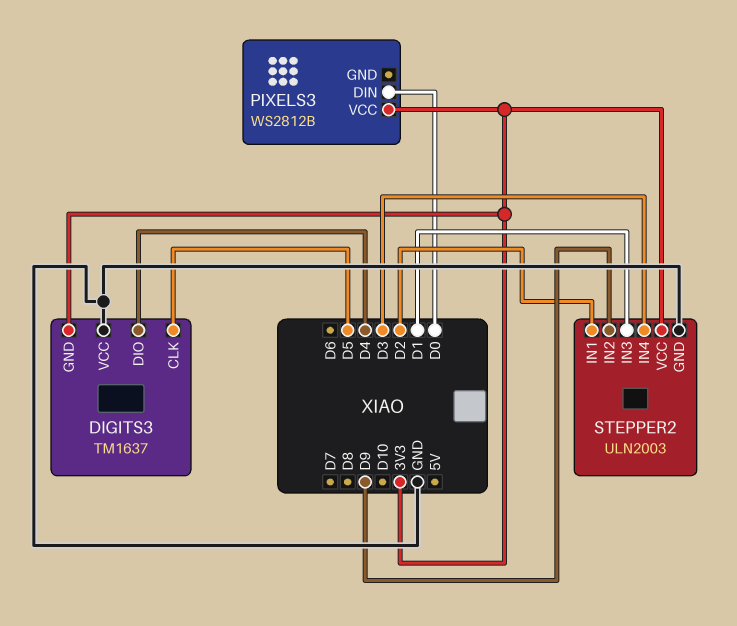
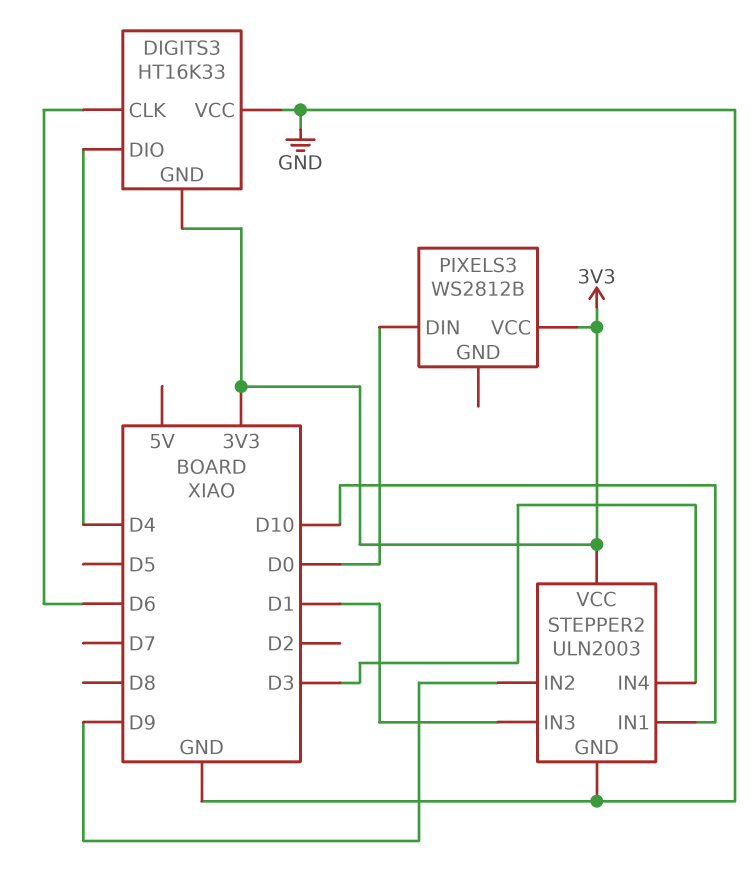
DIGITS3: TM1637 -> HT16K33
DIGITS3 pin CLK: D5 -> D6
STEPPER2 pin IN1: D2 -> D10

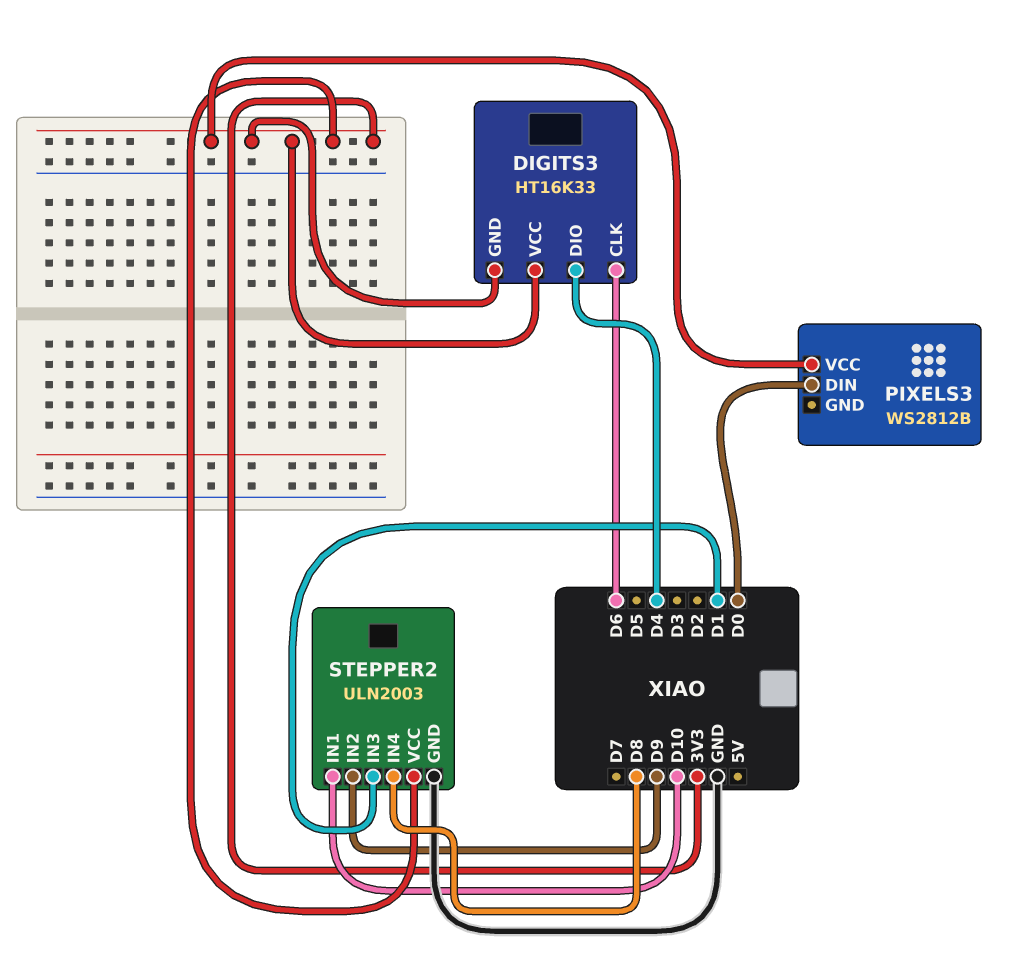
DIGITS3 pin VCC: GND -> 3V3
STEPPER2 pin IN4: D3 -> D8

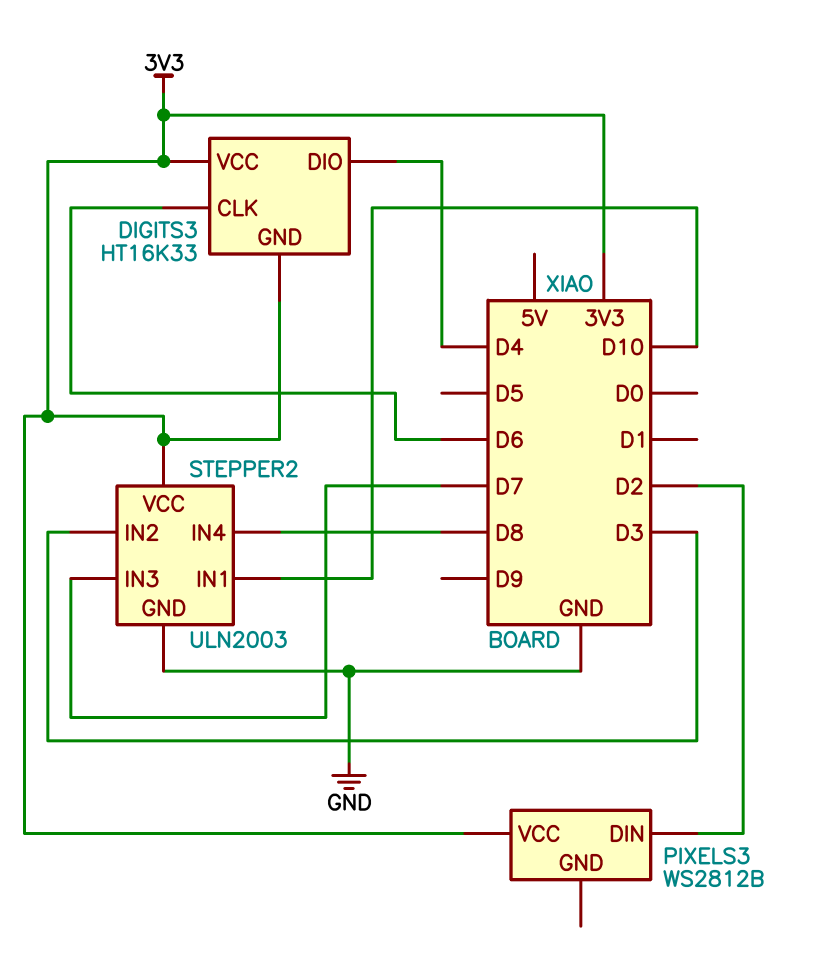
PIXELS3 pin DIN: D0 -> D2
STEPPER2 pin IN2: D9 -> D3
STEPPER2 pin IN3: D1 -> D7

